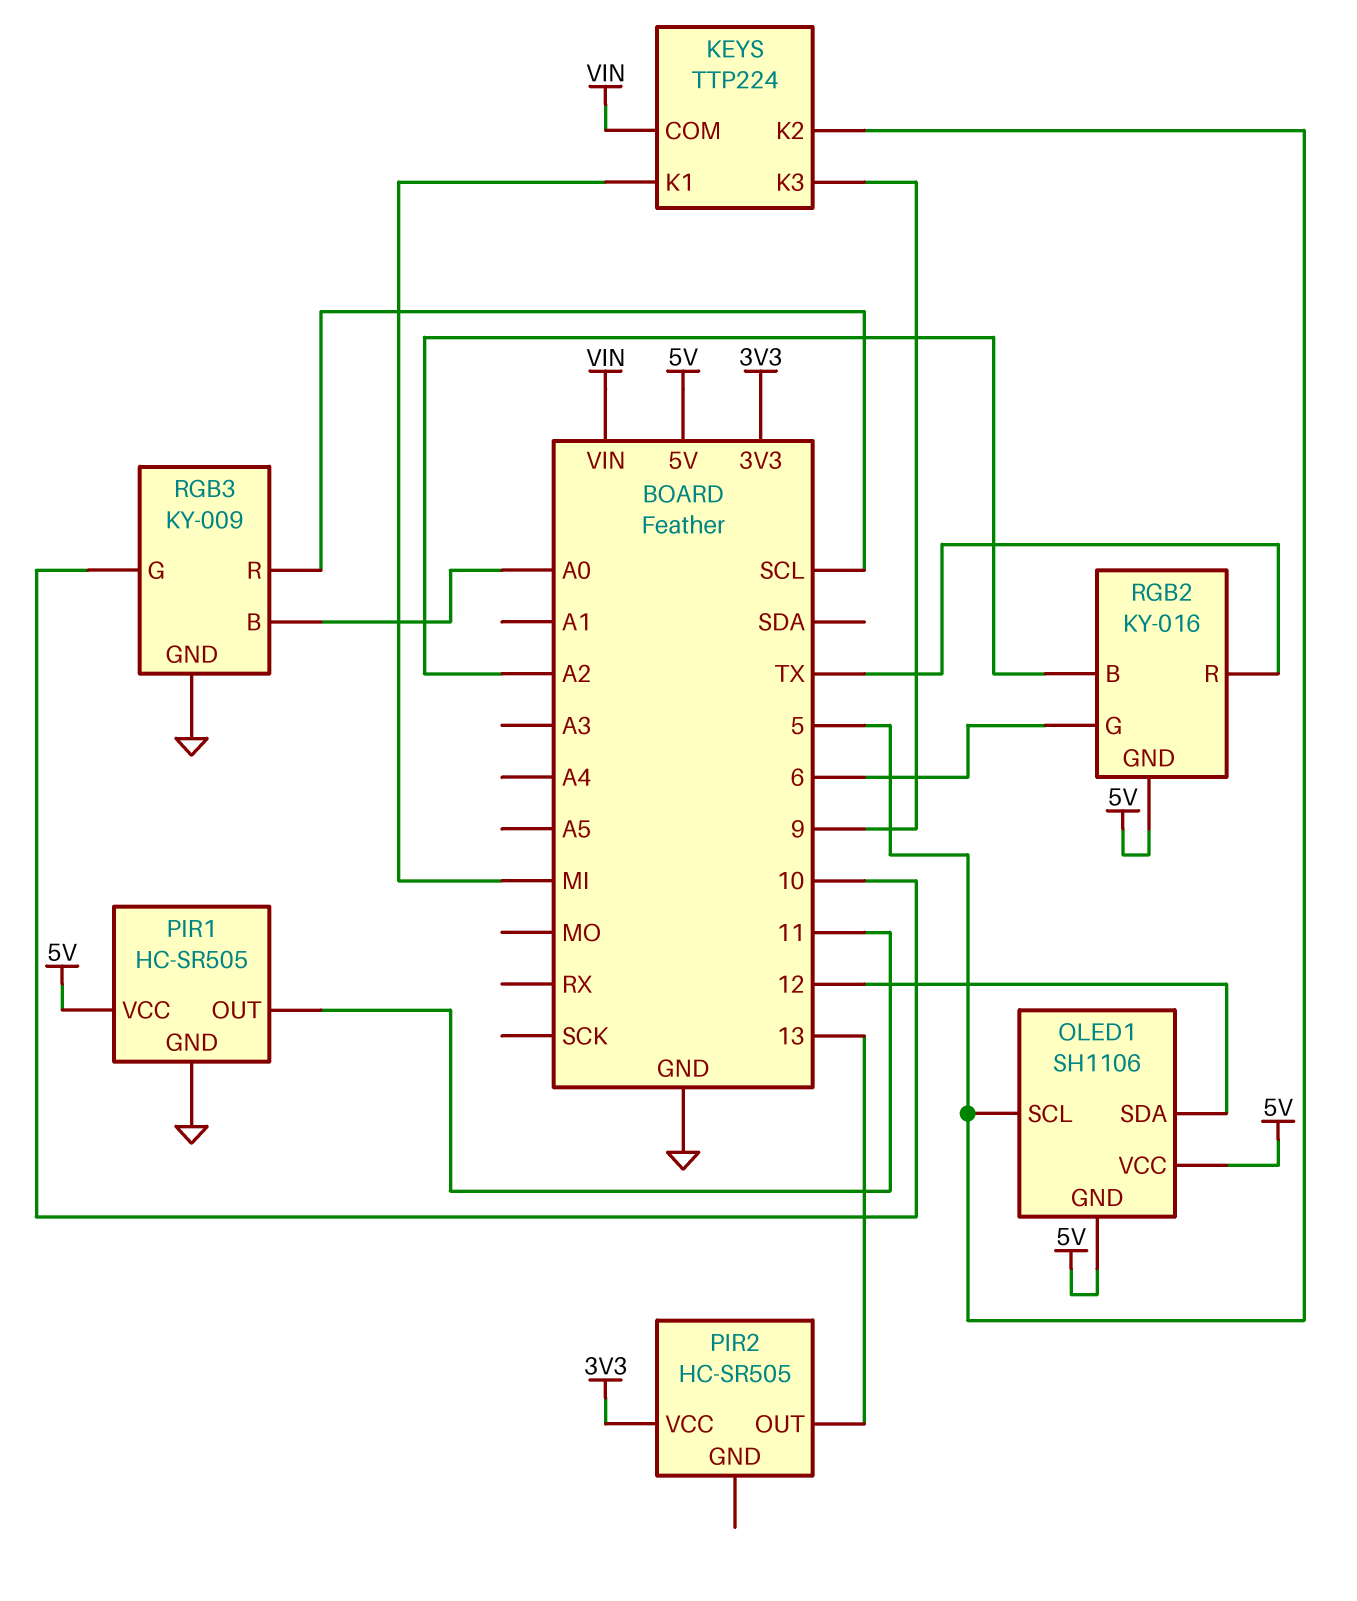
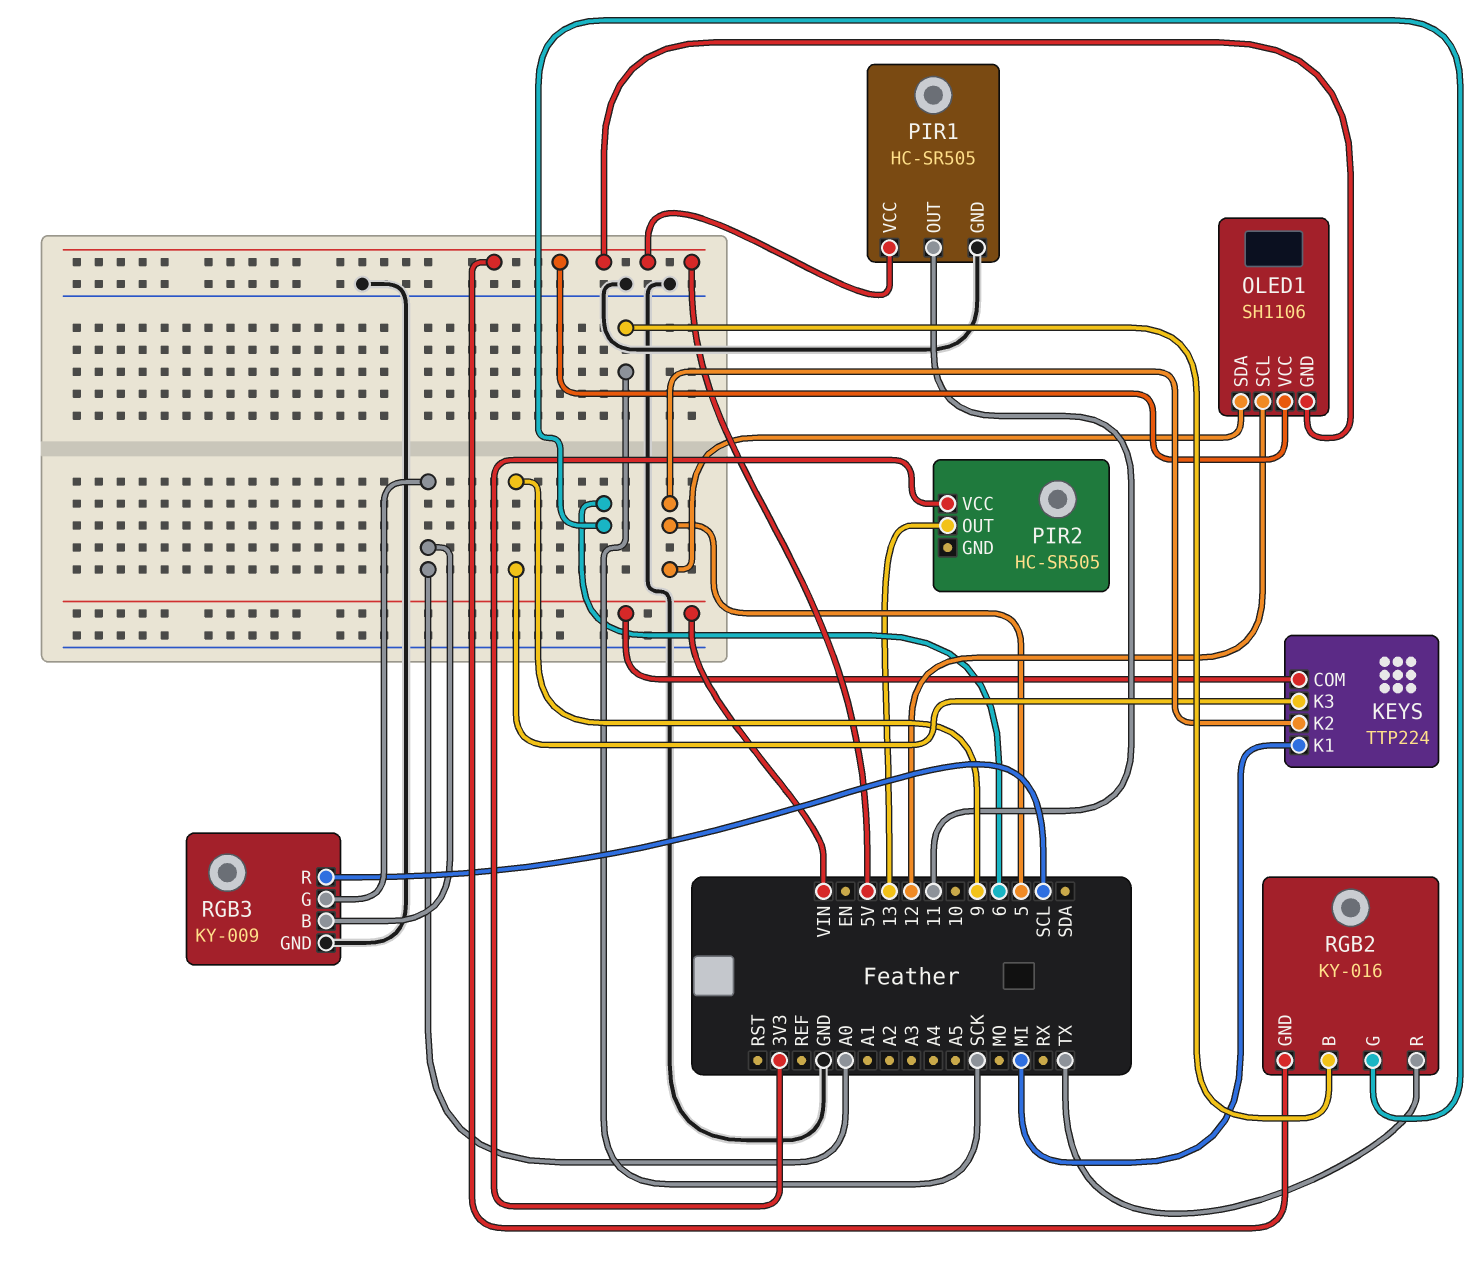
OLED1 pin SCL: 5 -> 12
OLED1 pin SDA: 12 -> 5
RGB2 pin B: A2 -> SCK
RGB3 pin G: 10 -> A0

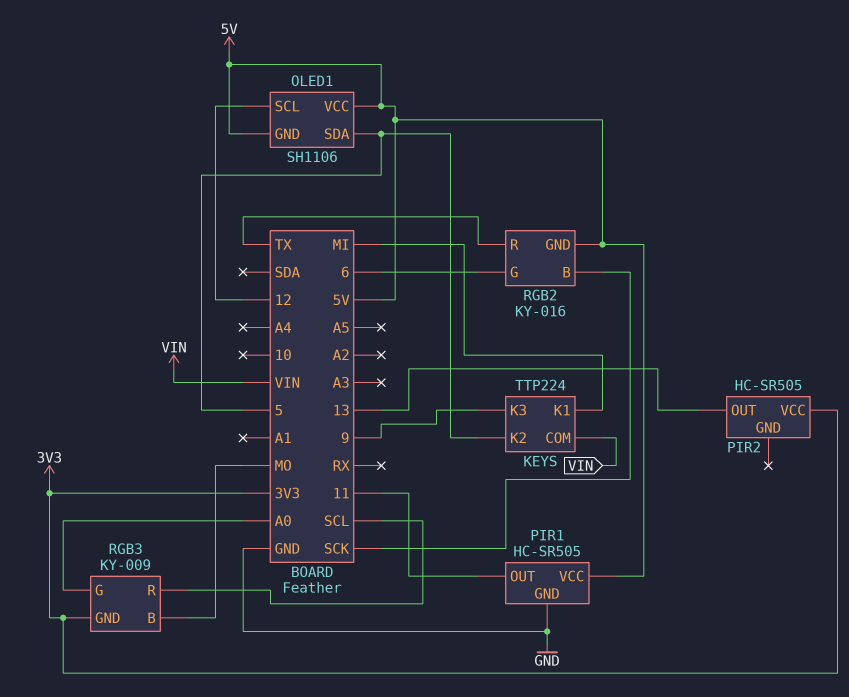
RGB3 pin B: A0 -> MO
RGB3 pin GND: GND -> 3V3

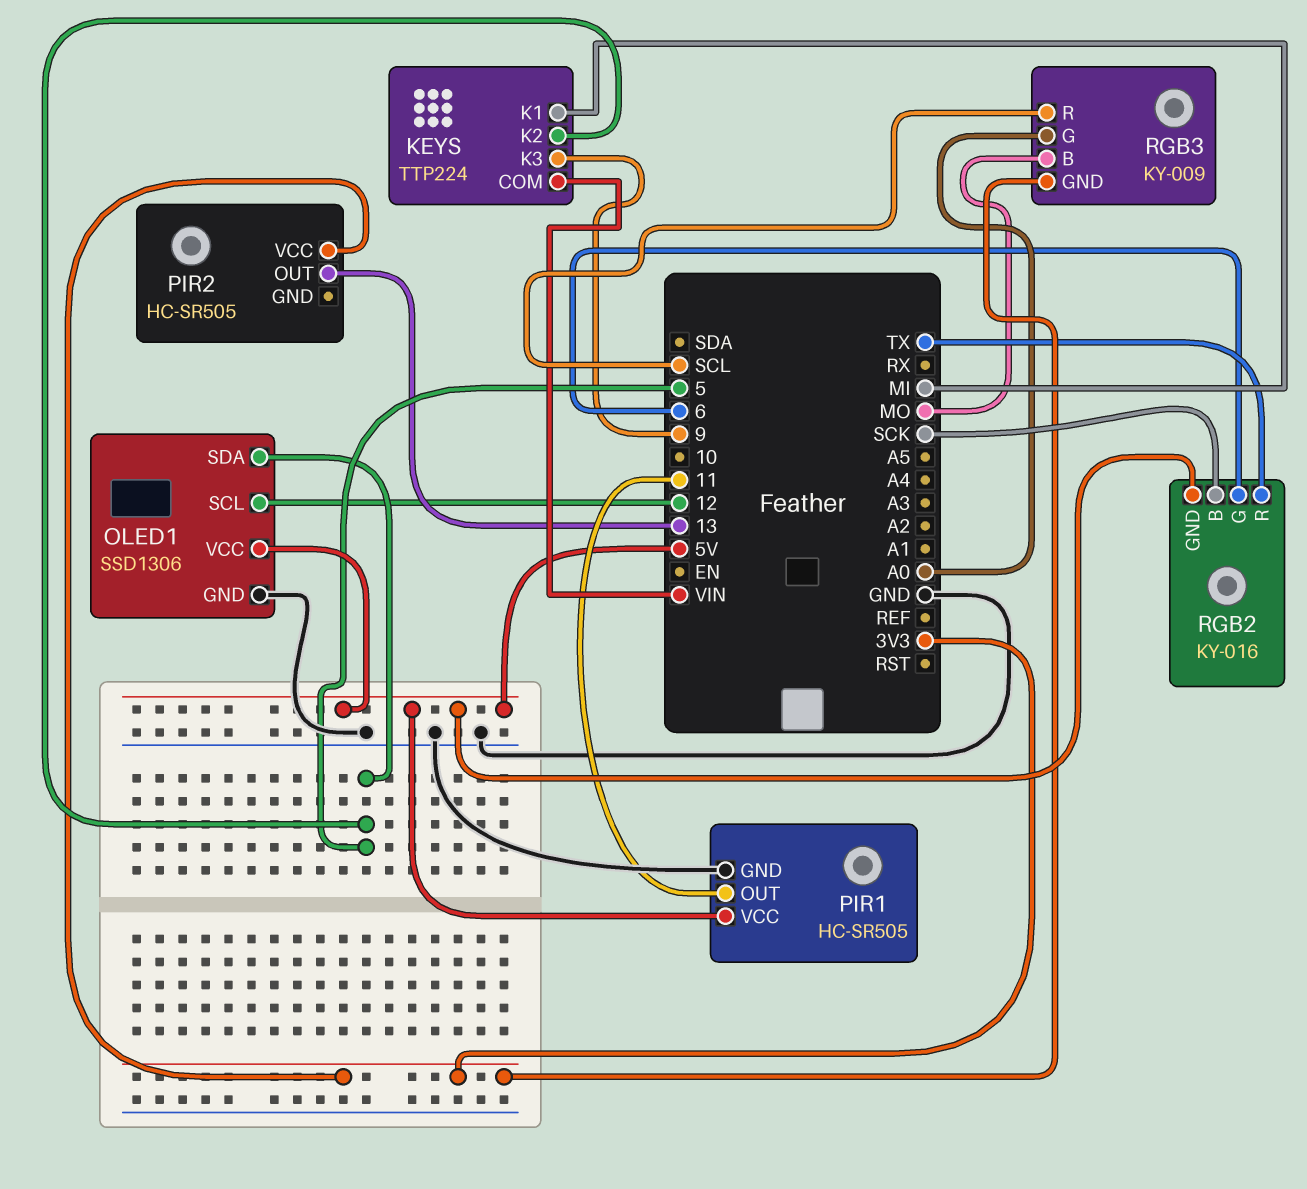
OLED1: SH1106 -> SSD1306
OLED1 pin GND: 5V -> GND

